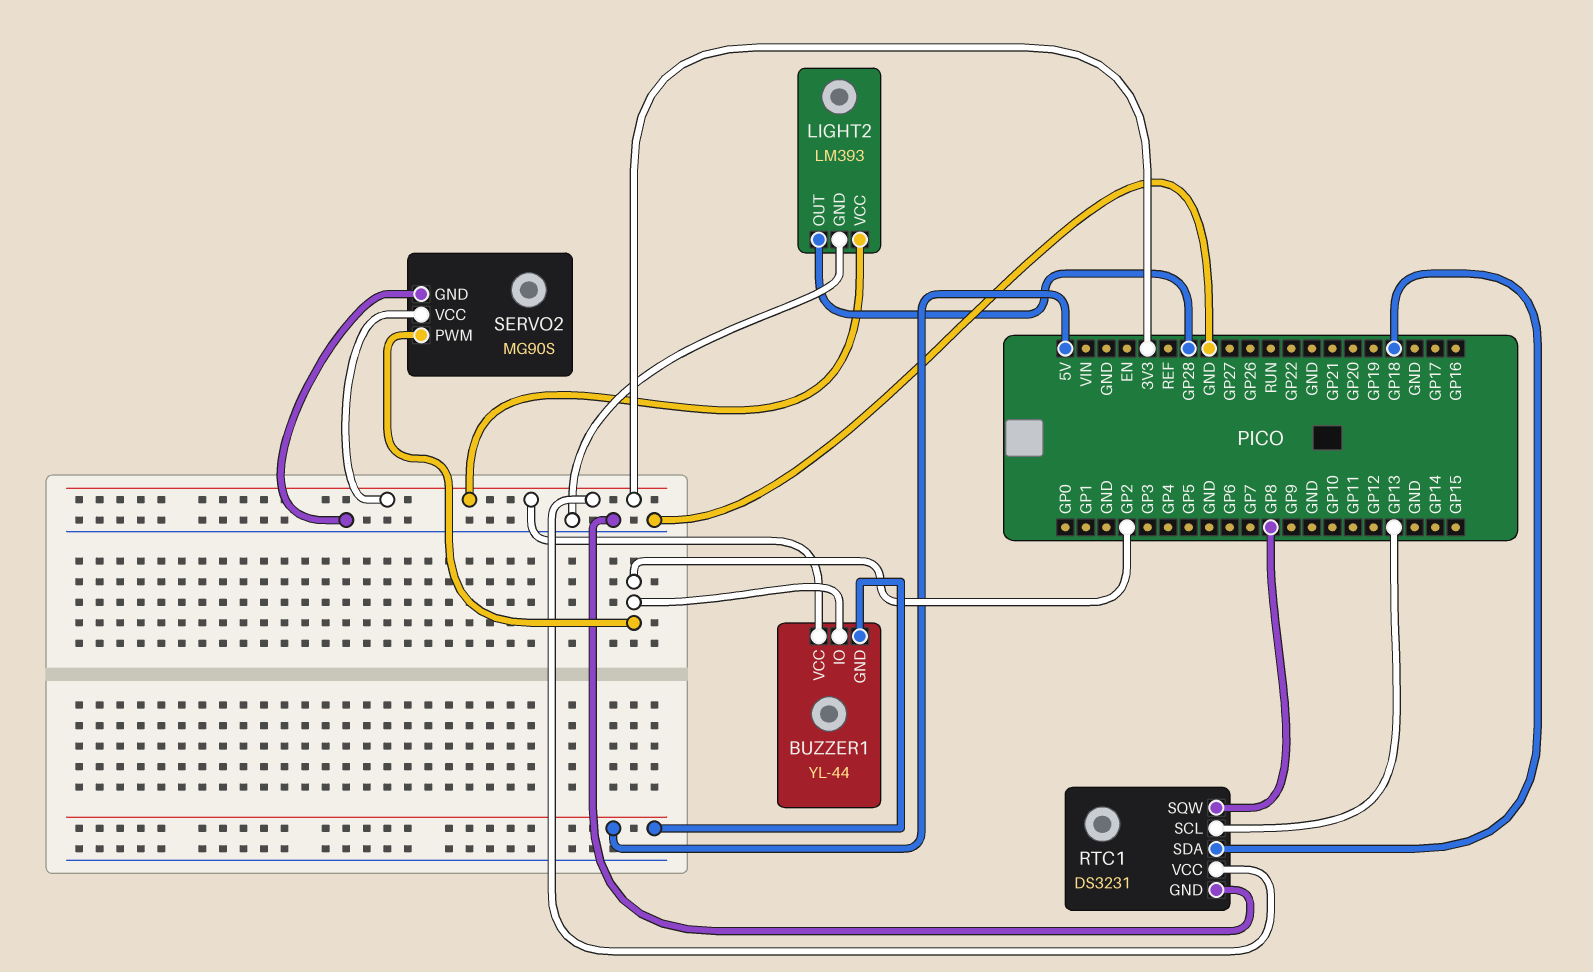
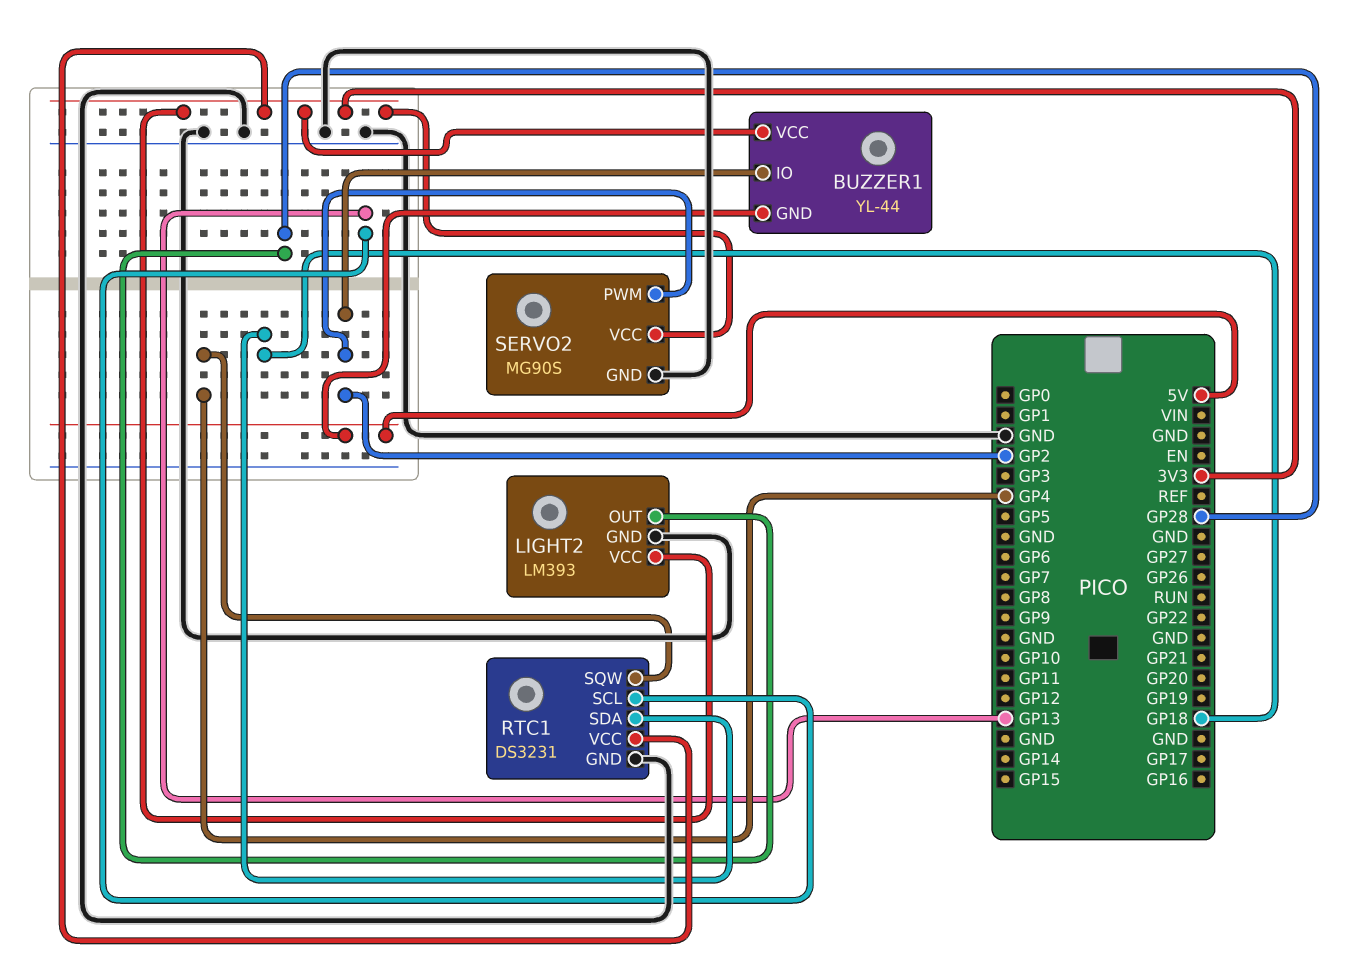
RTC1 pin SQW: GP8 -> GP4

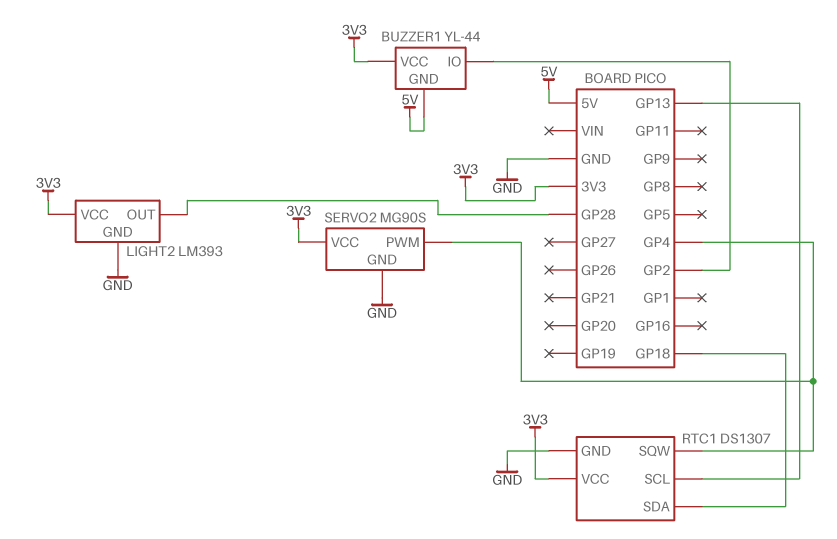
RTC1: DS3231 -> DS1307
SERVO2 pin PWM: GP2 -> GP4

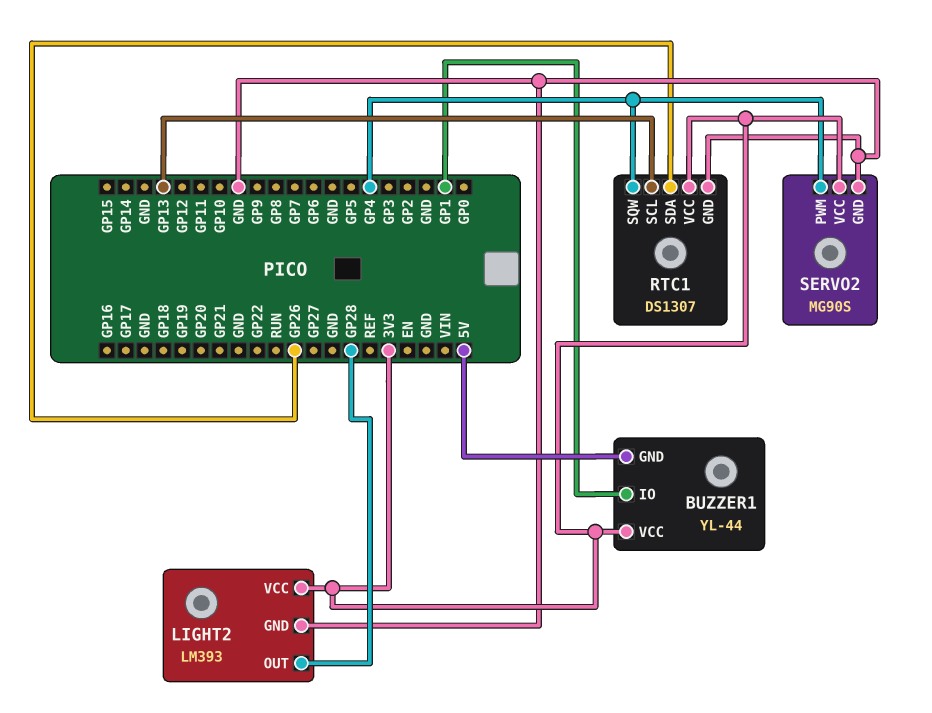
BUZZER1 pin IO: GP2 -> GP1
RTC1 pin SDA: GP18 -> GP26

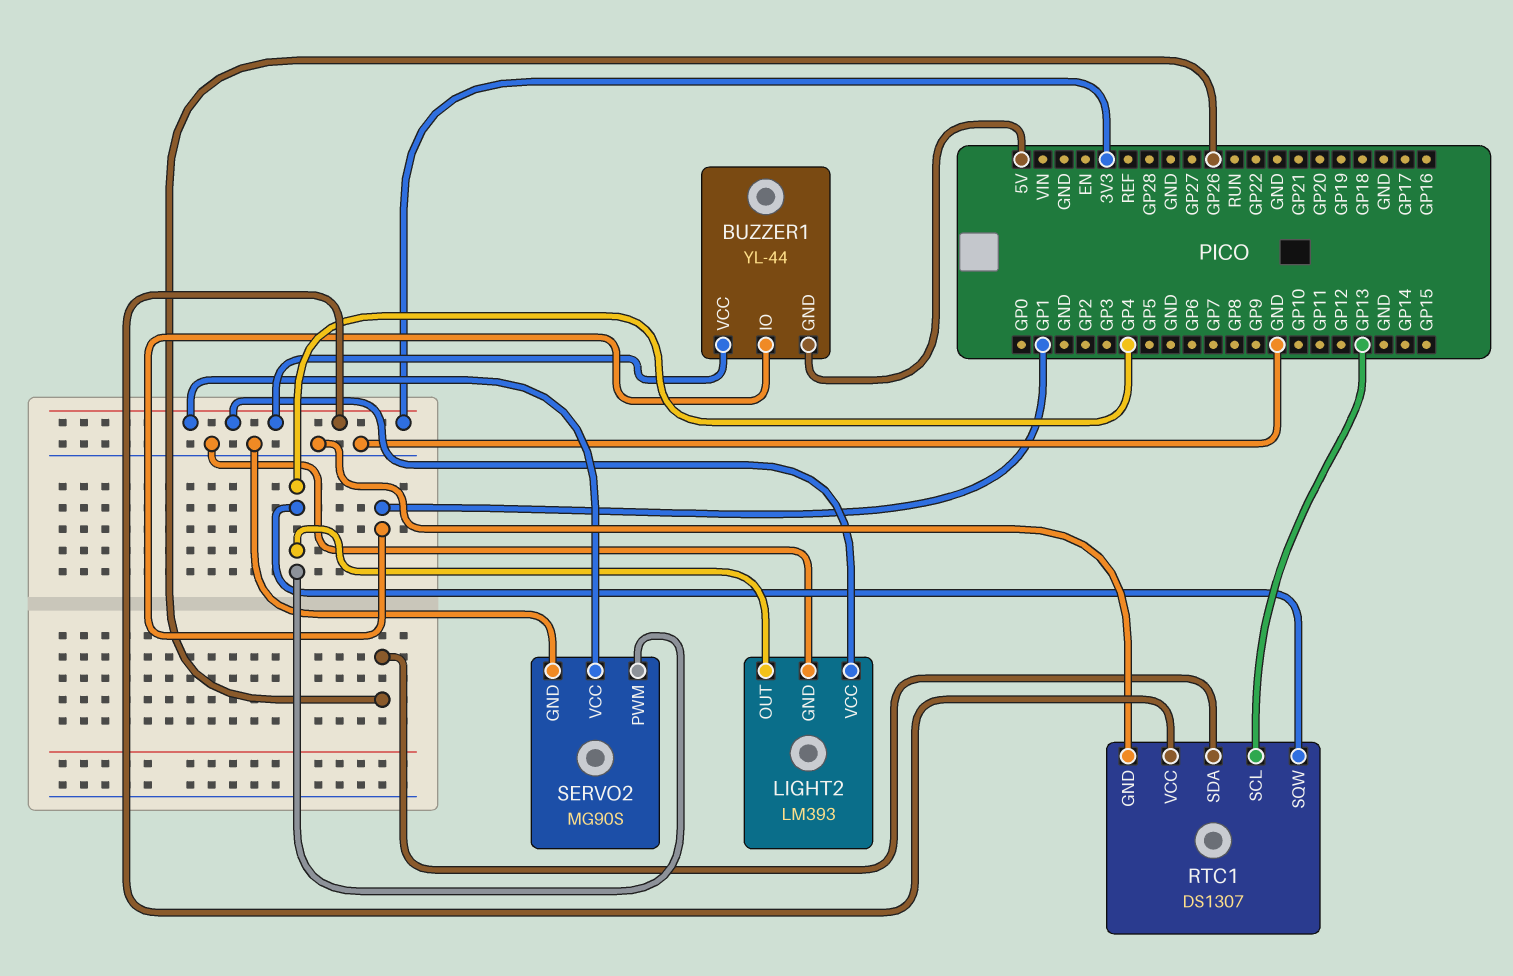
LIGHT2 pin OUT: GP28 -> GP4

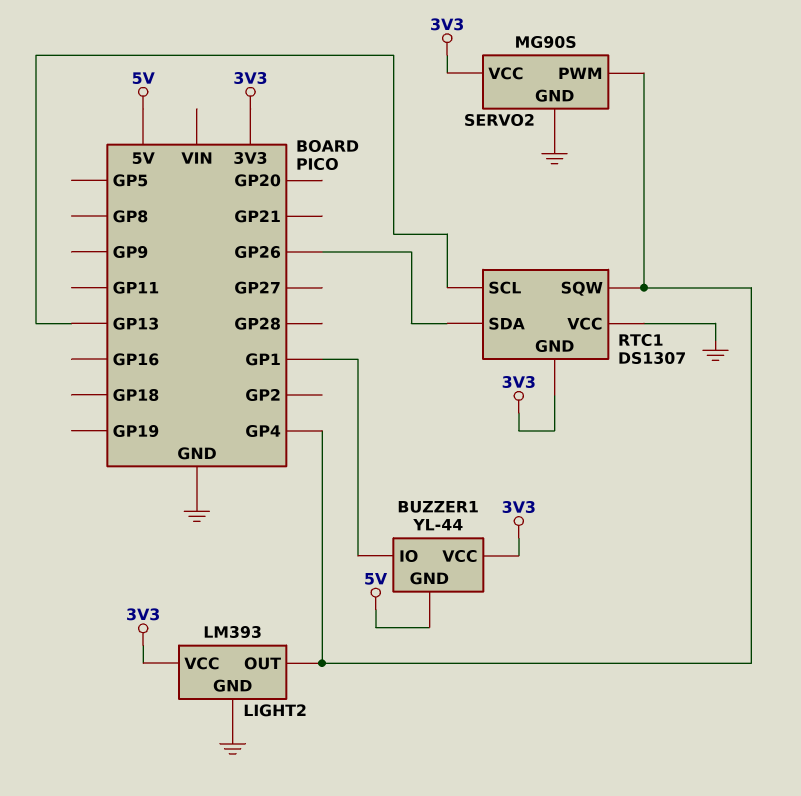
RTC1 pin GND: GND -> 3V3
RTC1 pin VCC: 3V3 -> GND

